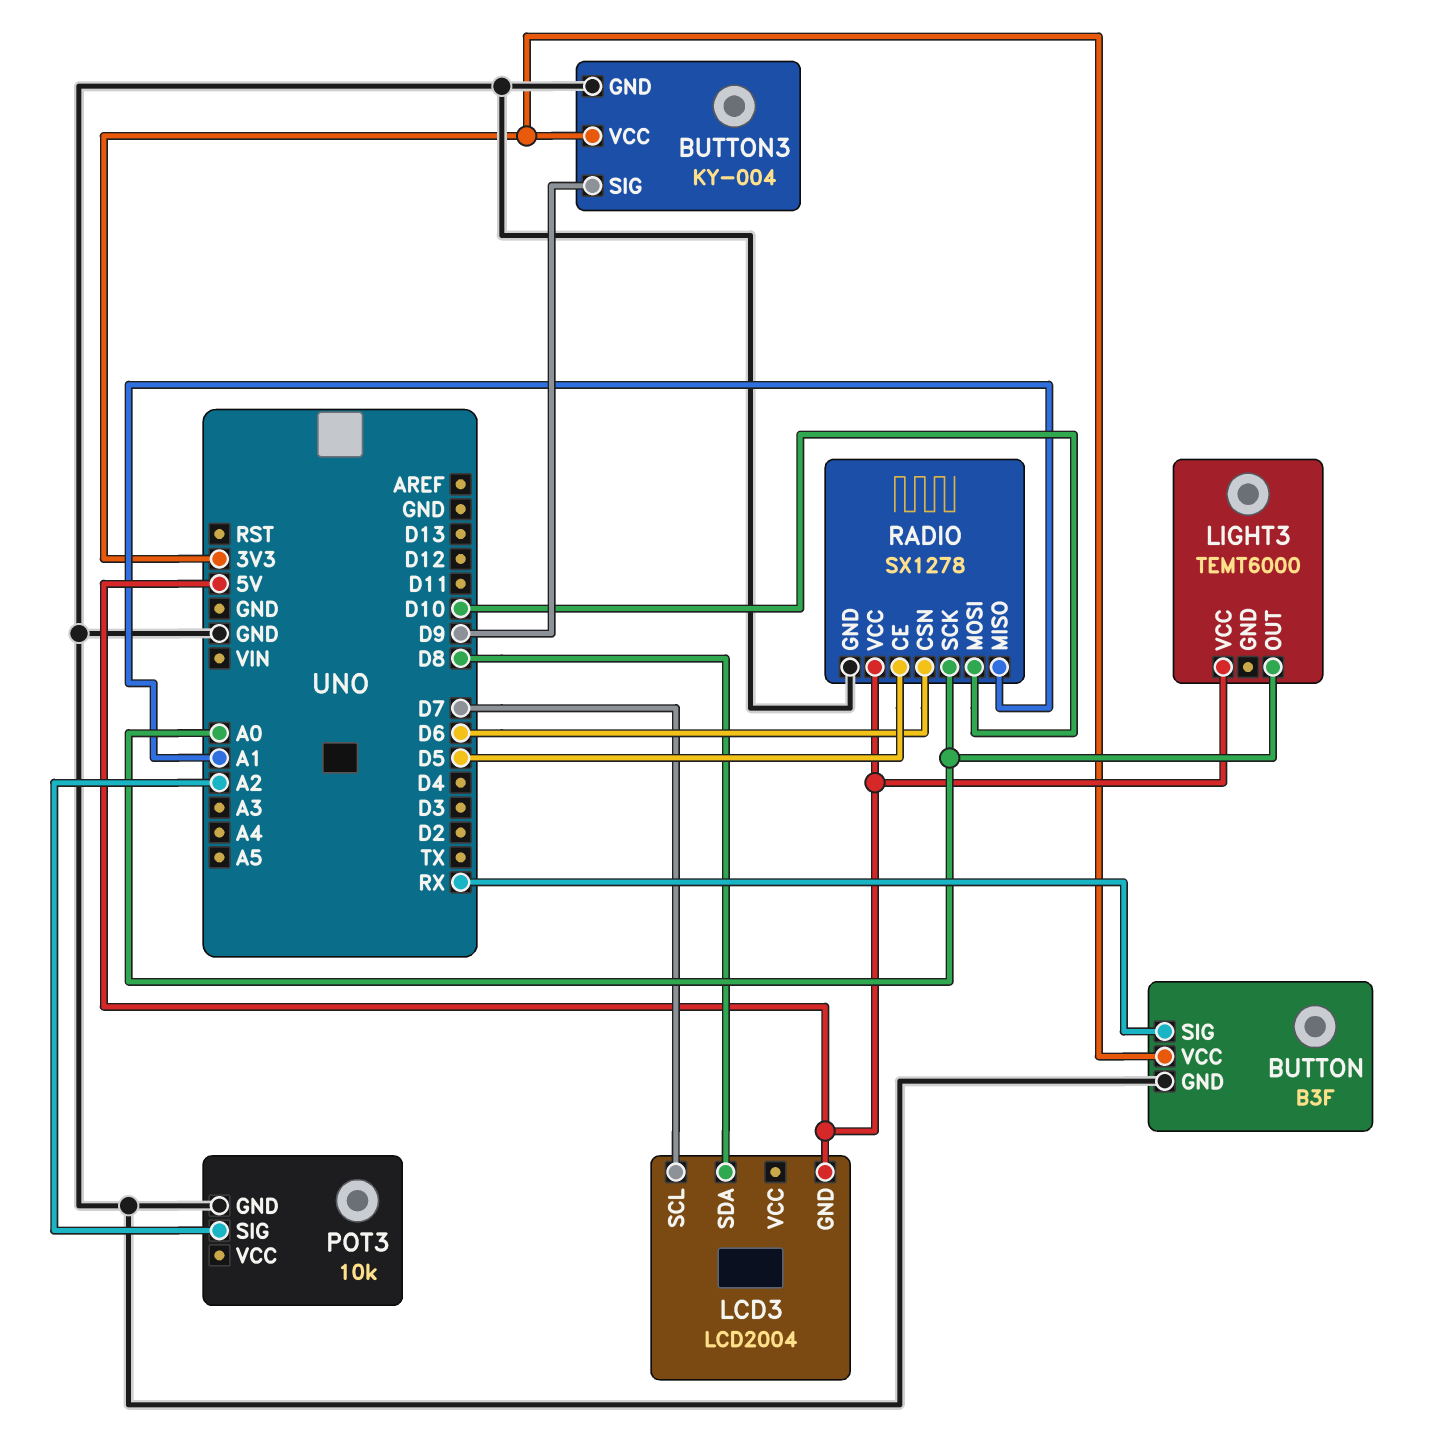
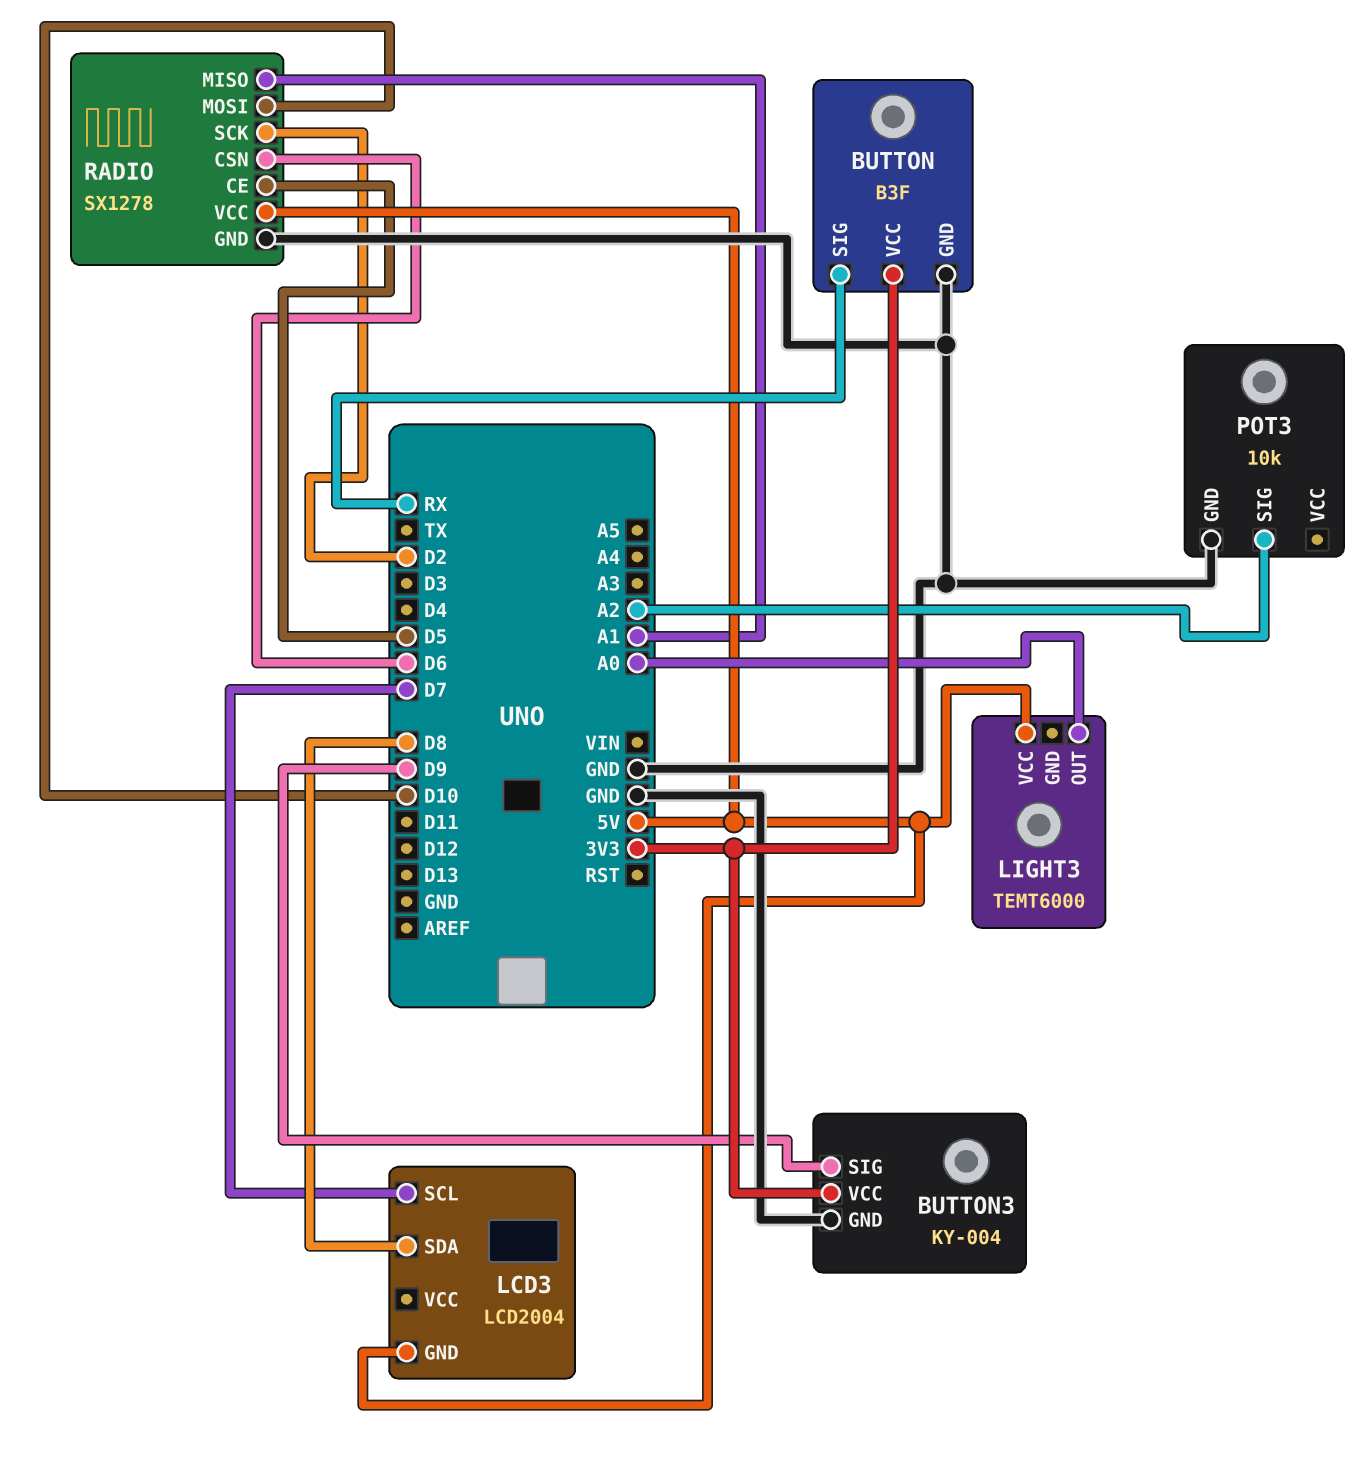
RADIO pin SCK: A0 -> D2

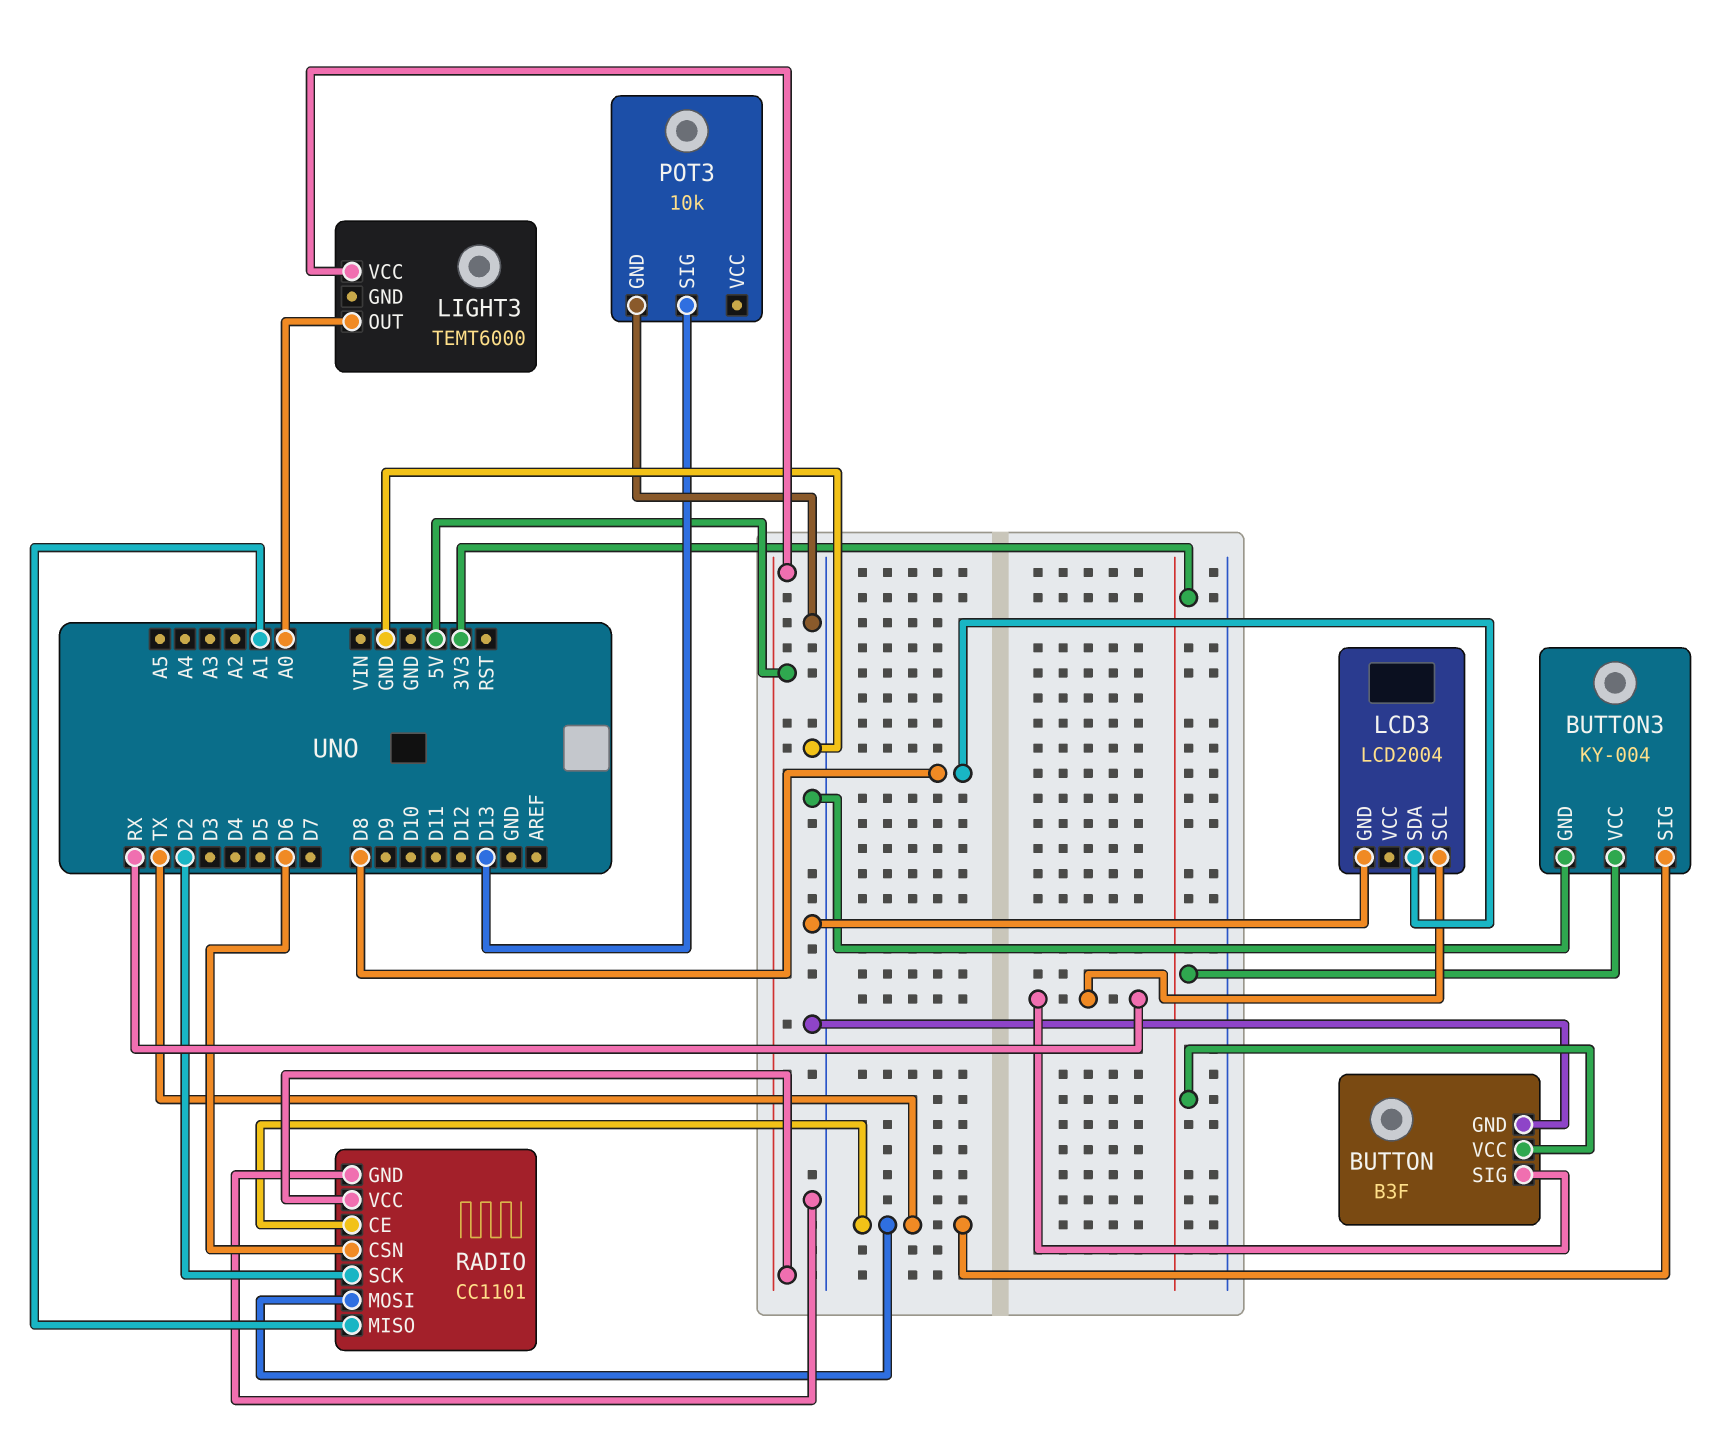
BUTTON3 pin SIG: D9 -> TX
LCD3 pin GND: 5V -> GND
LCD3 pin SCL: D7 -> RX
POT3 pin SIG: A2 -> D13
RADIO: SX1278 -> CC1101
RADIO pin CE: D5 -> TX
RADIO pin MOSI: D10 -> TX

